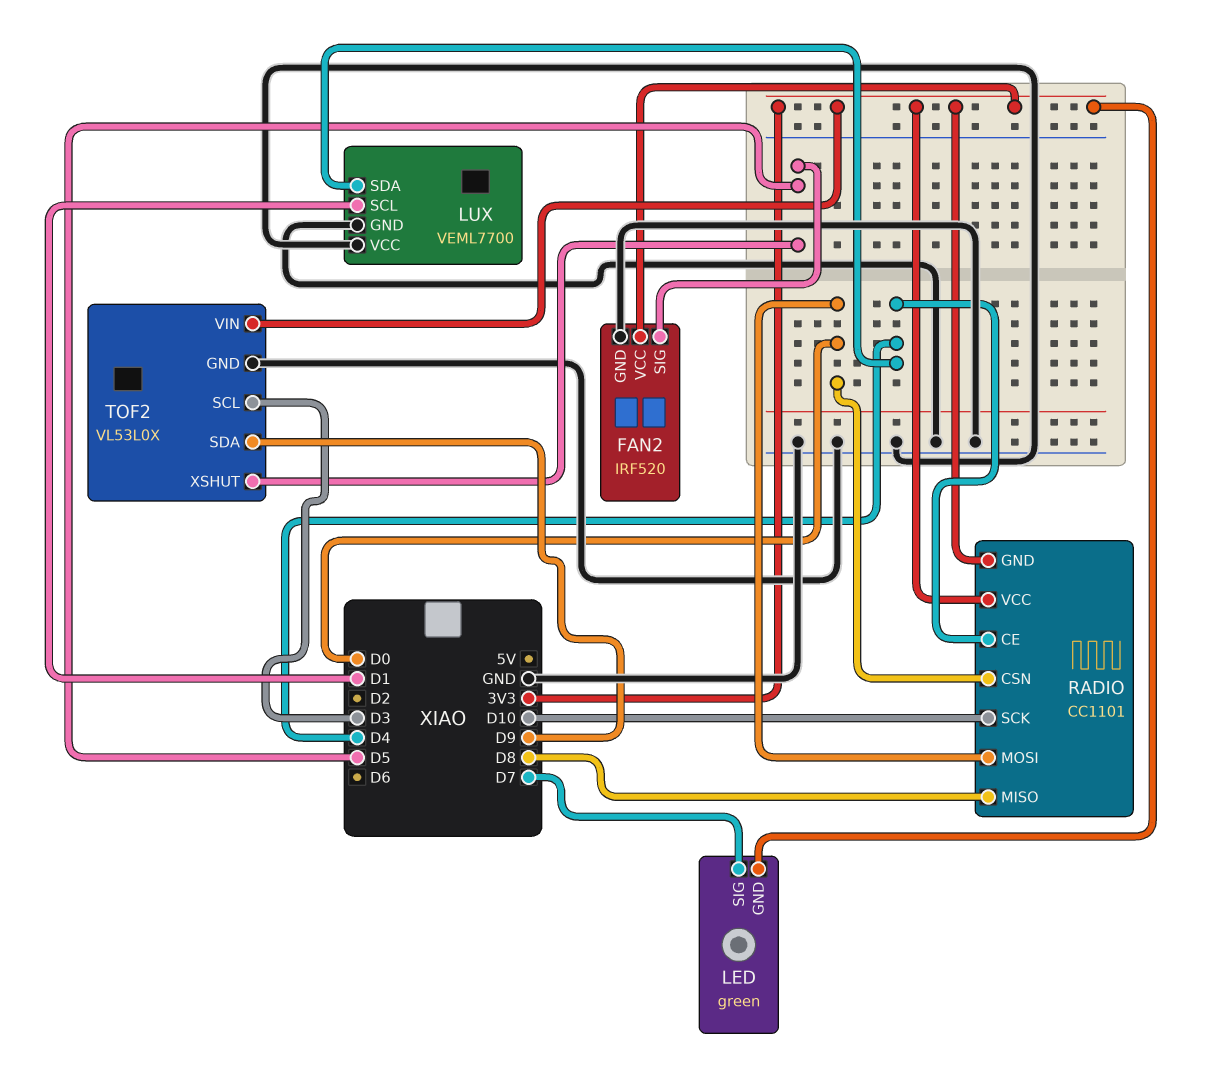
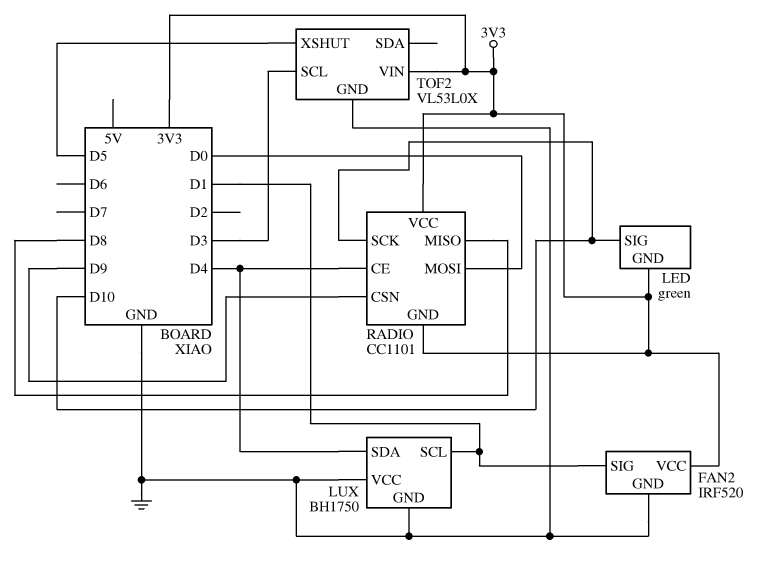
FAN2 pin SIG: D5 -> D1
LED pin SIG: D7 -> D10
LUX: VEML7700 -> BH1750
RADIO pin CSN: D0 -> D9
TOF2 pin SDA: D9 -> none

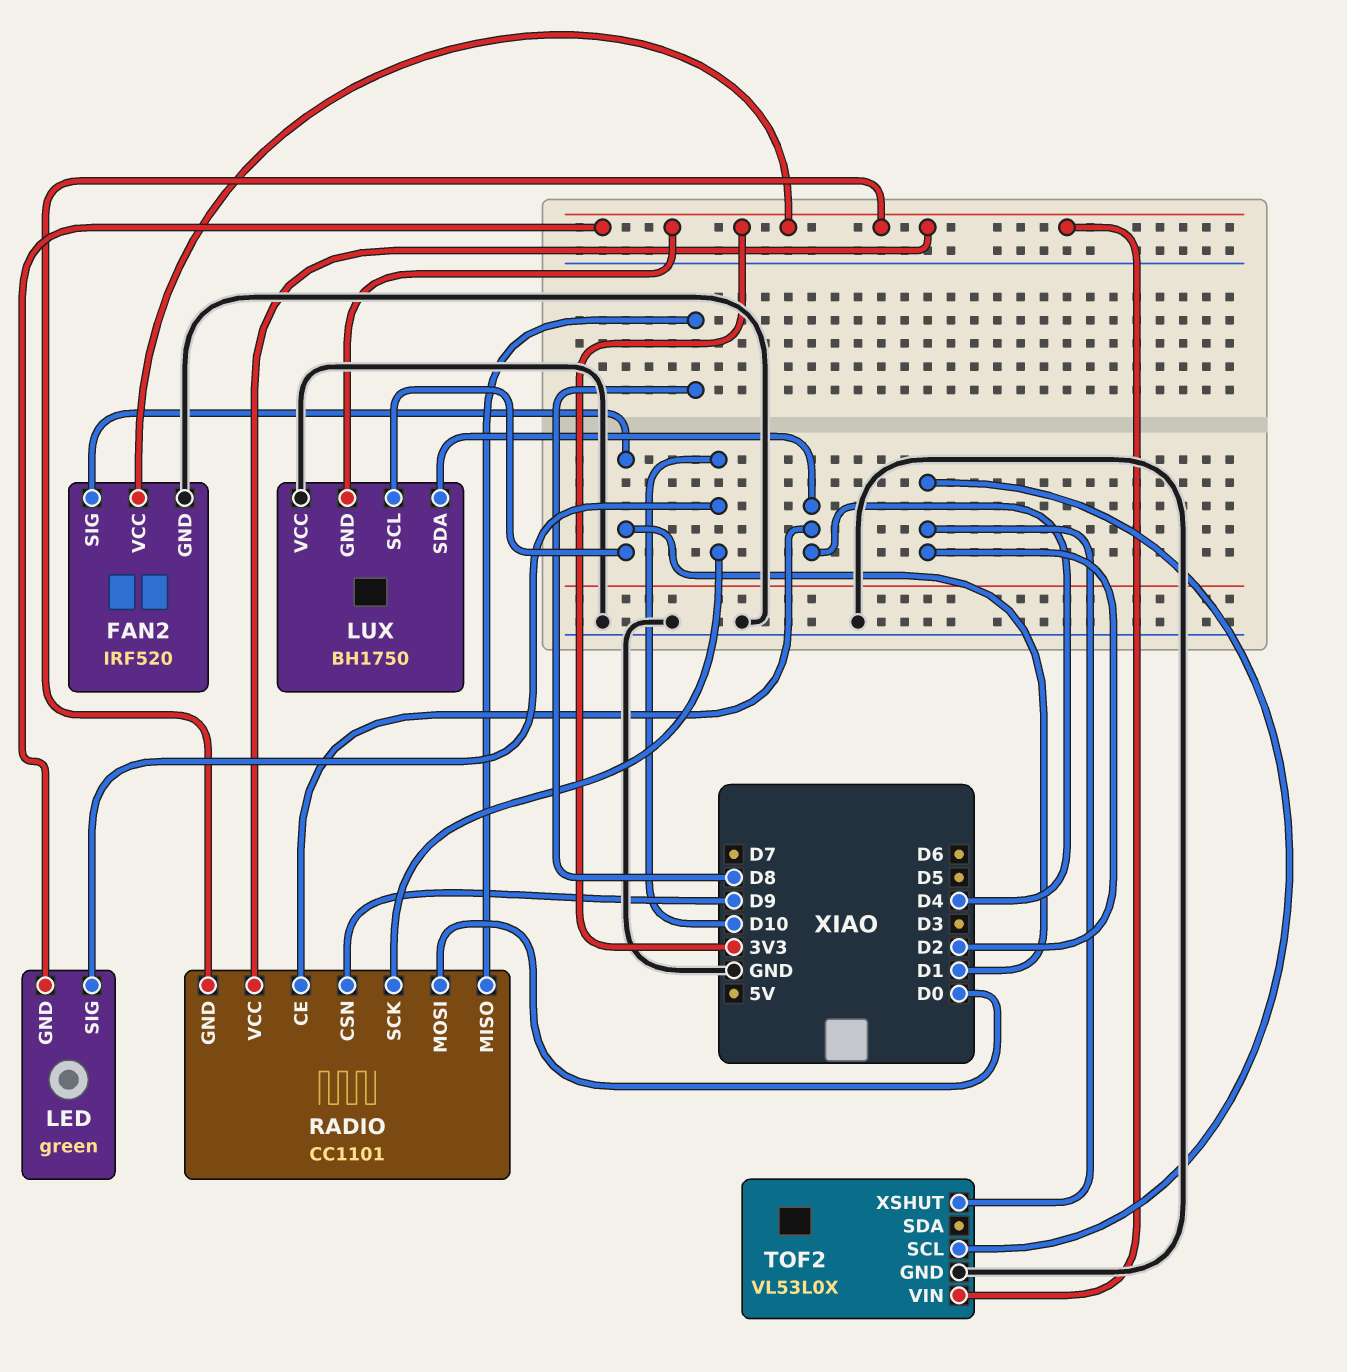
LUX pin GND: GND -> 3V3
TOF2 pin SCL: D3 -> D2
TOF2 pin XSHUT: D5 -> D2

